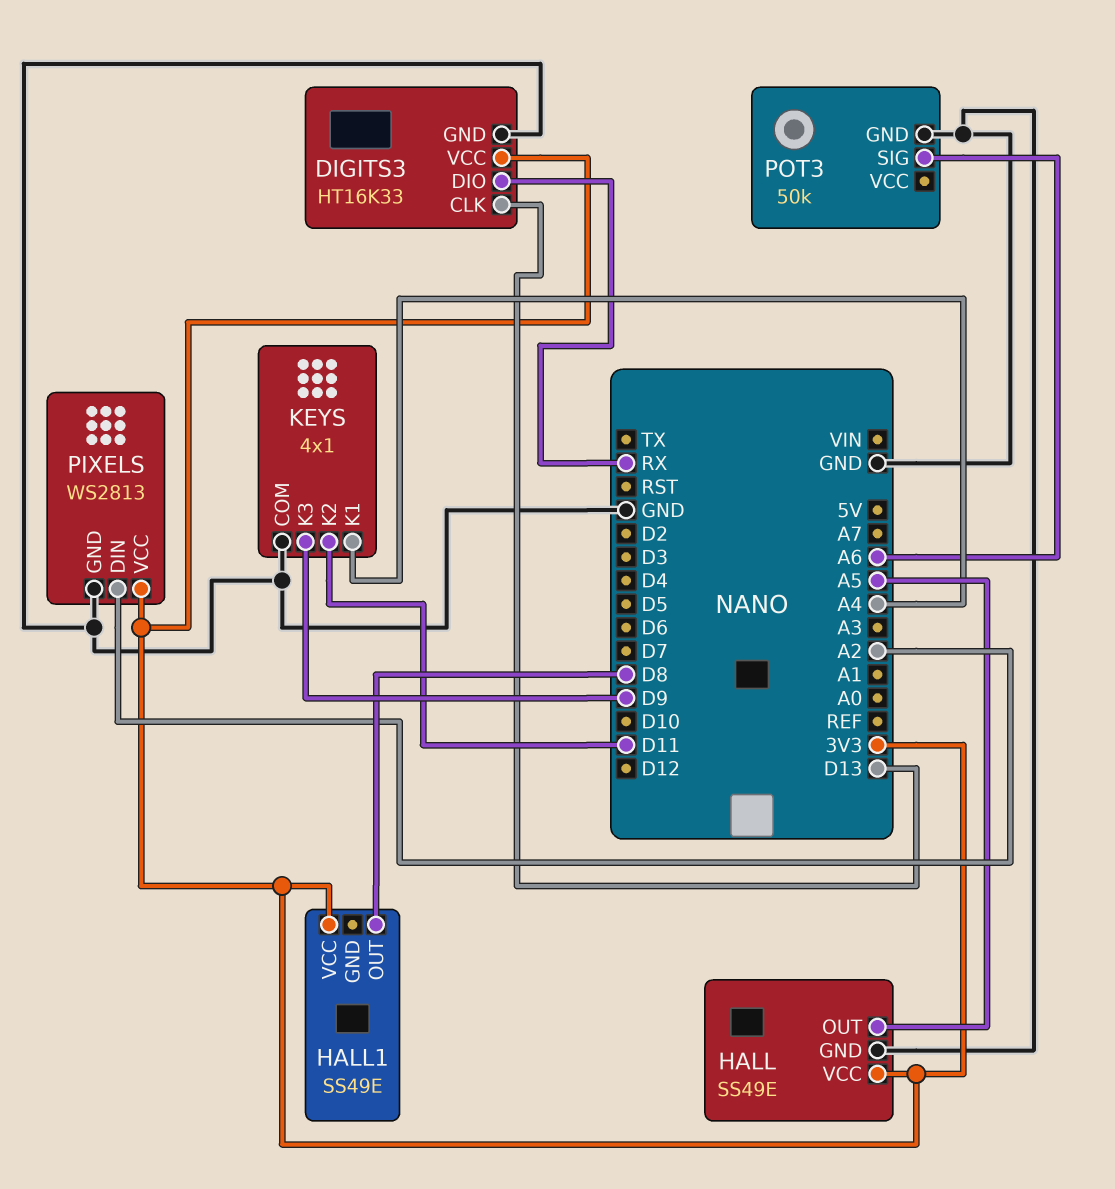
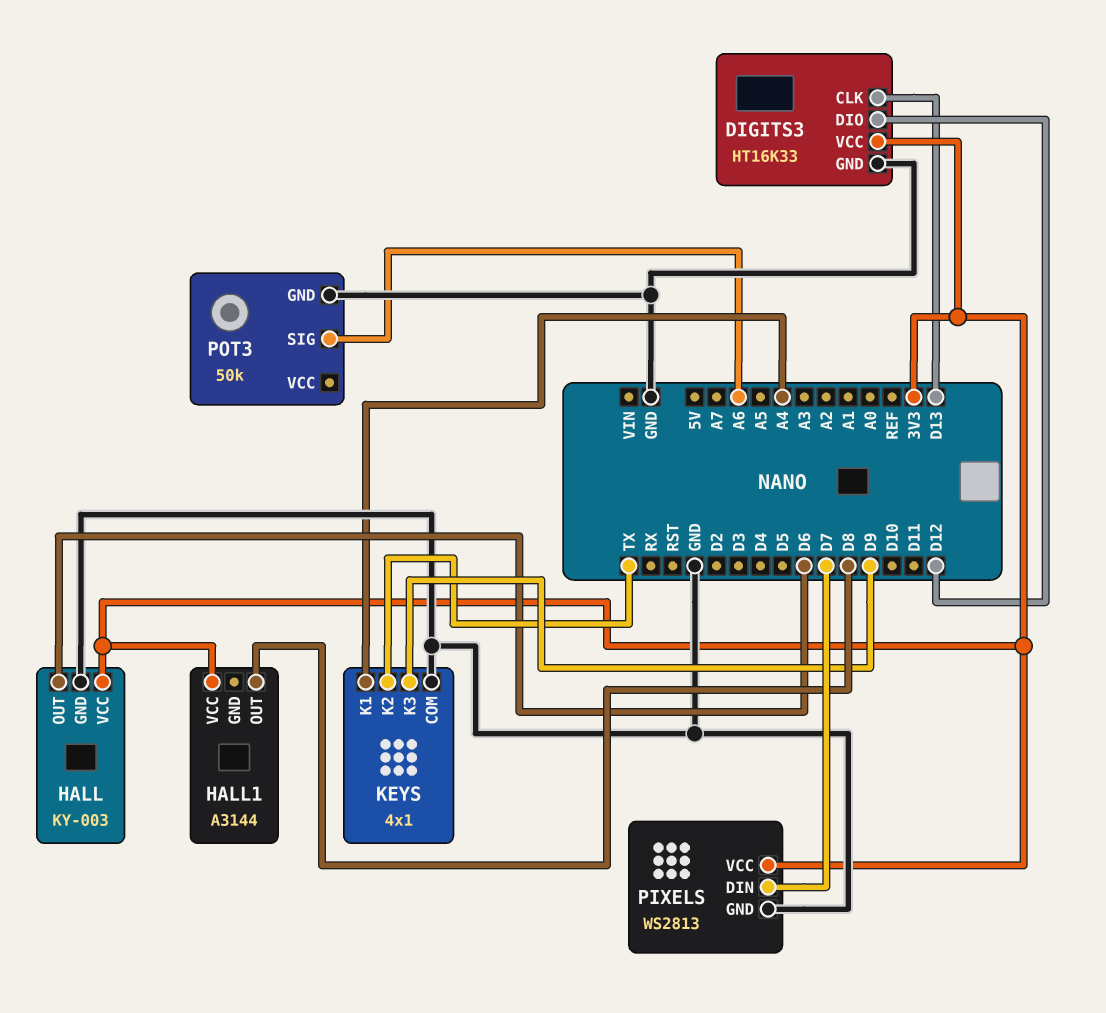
DIGITS3 pin DIO: RX -> D12
HALL: SS49E -> KY-003
HALL pin OUT: A5 -> D6
HALL1: SS49E -> A3144
KEYS pin K2: D11 -> TX
PIXELS pin DIN: A2 -> D7

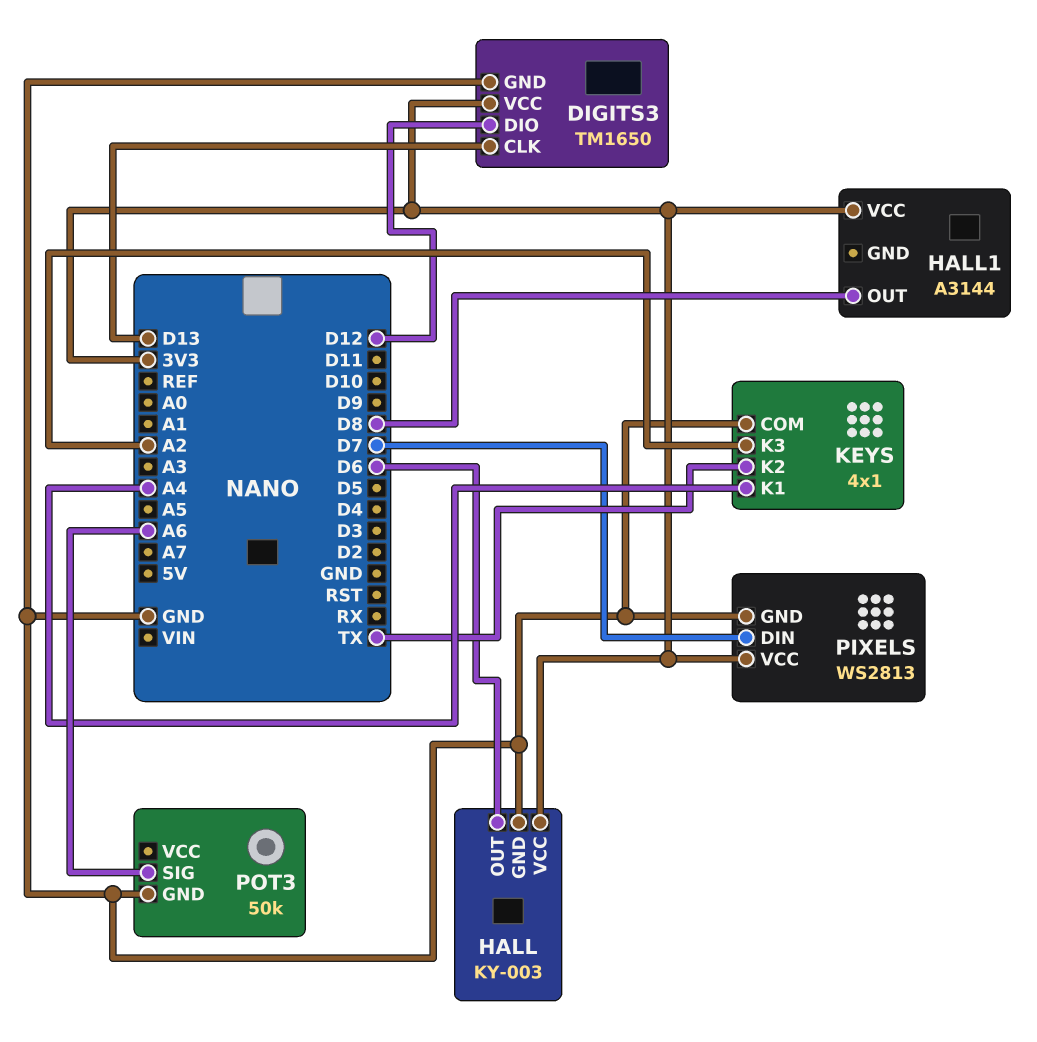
DIGITS3: HT16K33 -> TM1650
KEYS pin K3: D9 -> A2

